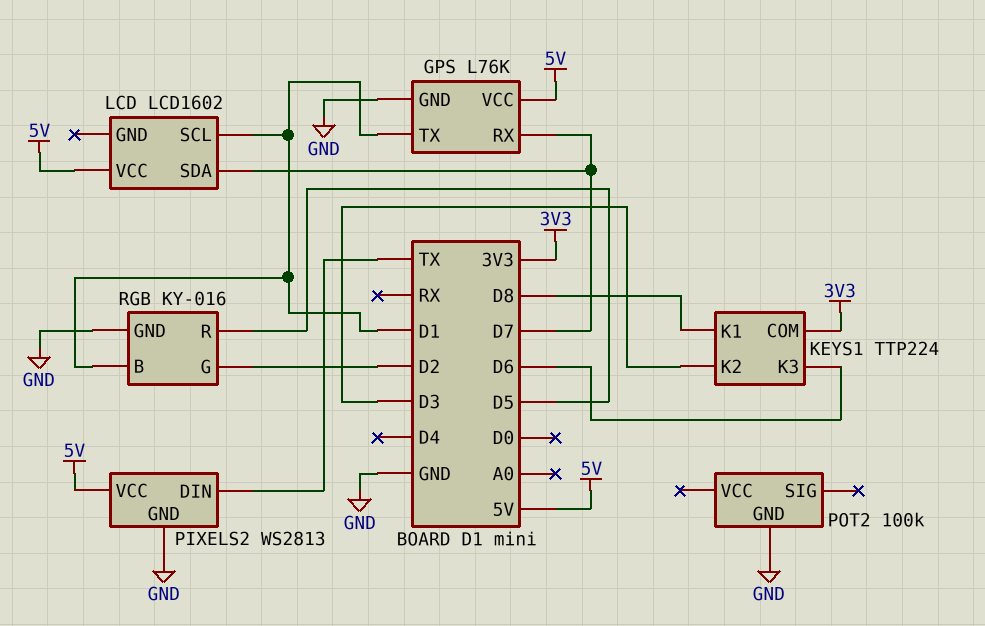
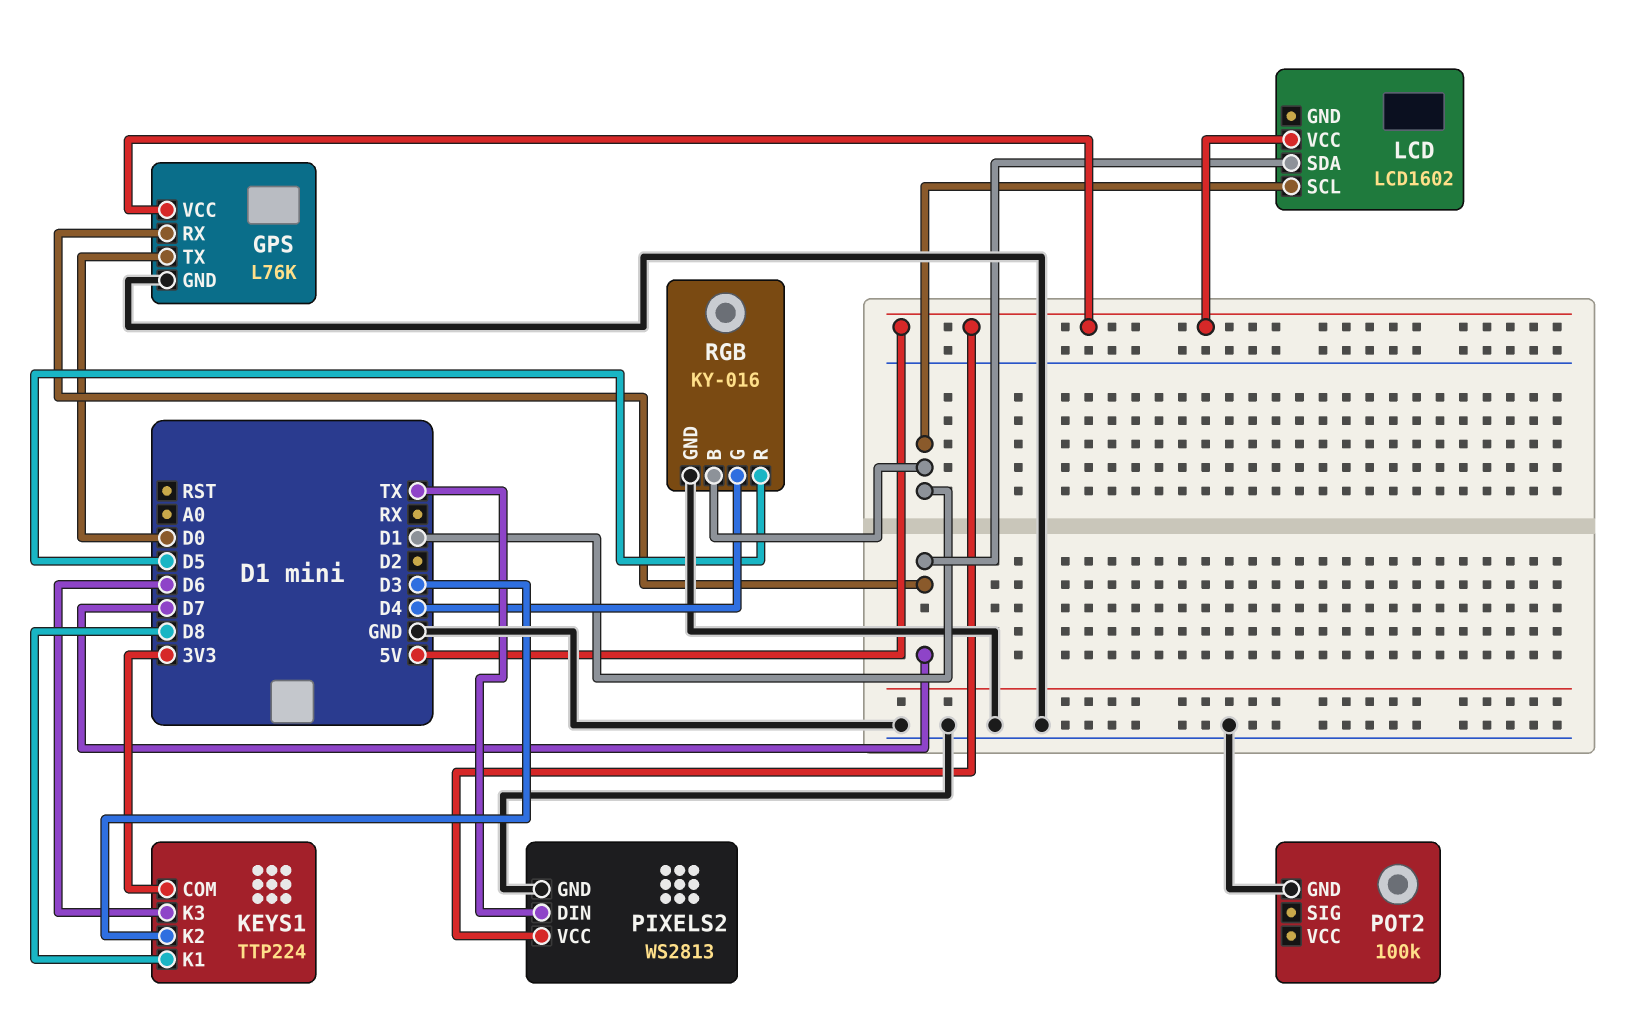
GPS pin TX: D1 -> D0
RGB pin G: D2 -> D4

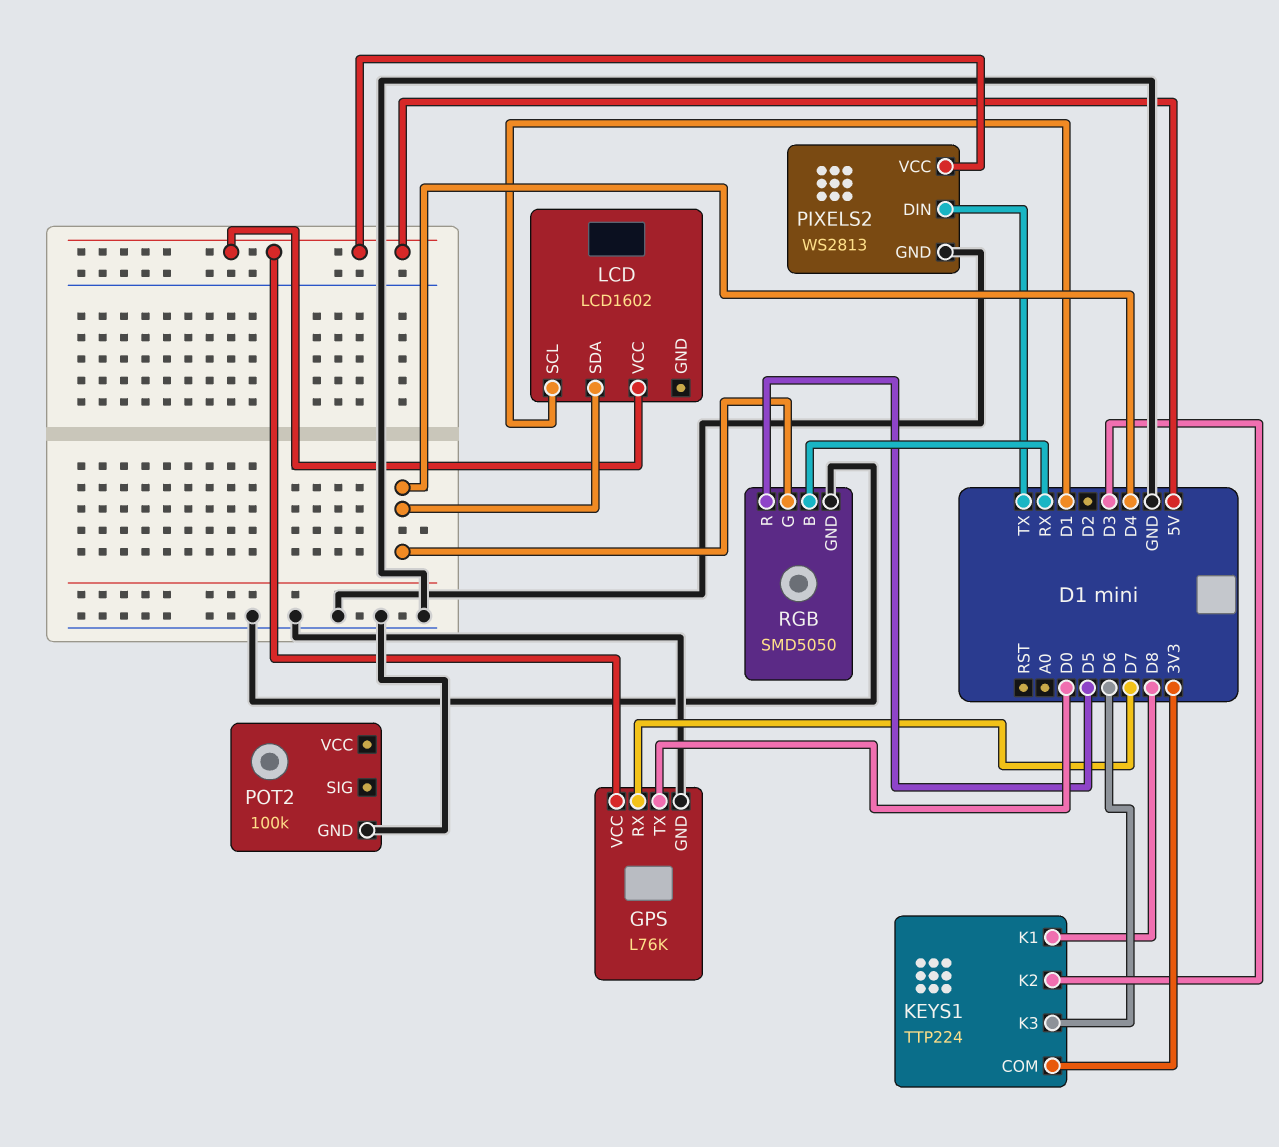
LCD pin SDA: D7 -> D4
RGB: KY-016 -> SMD5050
RGB pin B: D1 -> RX

